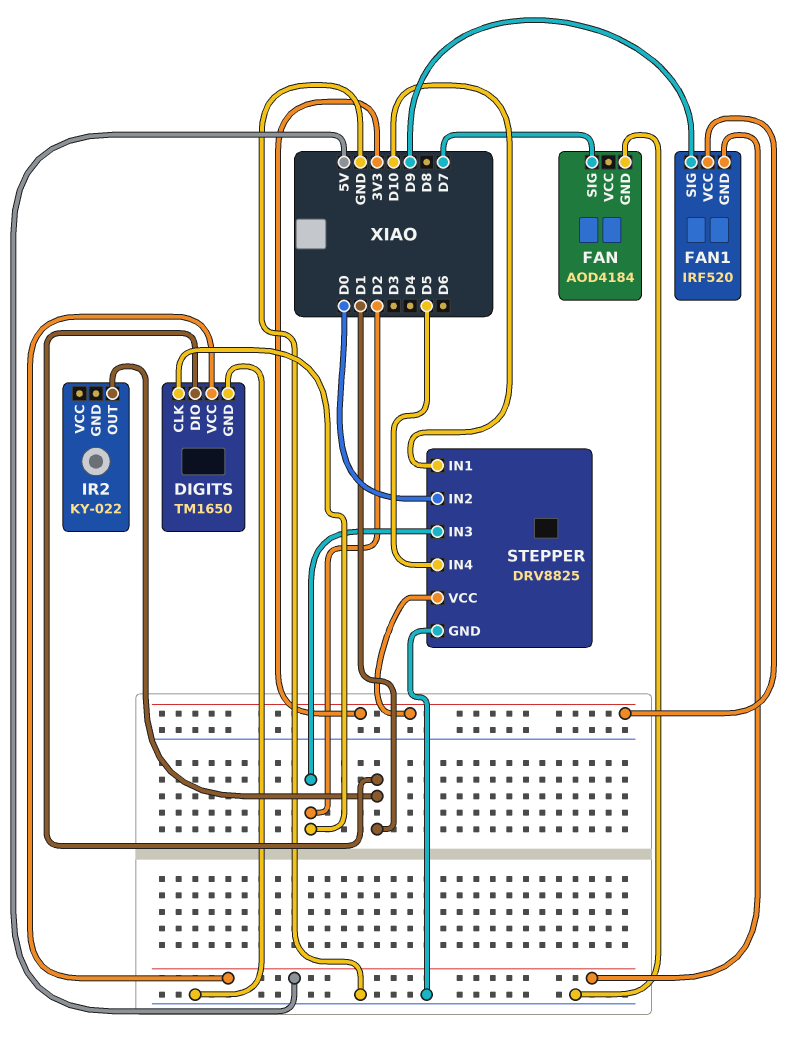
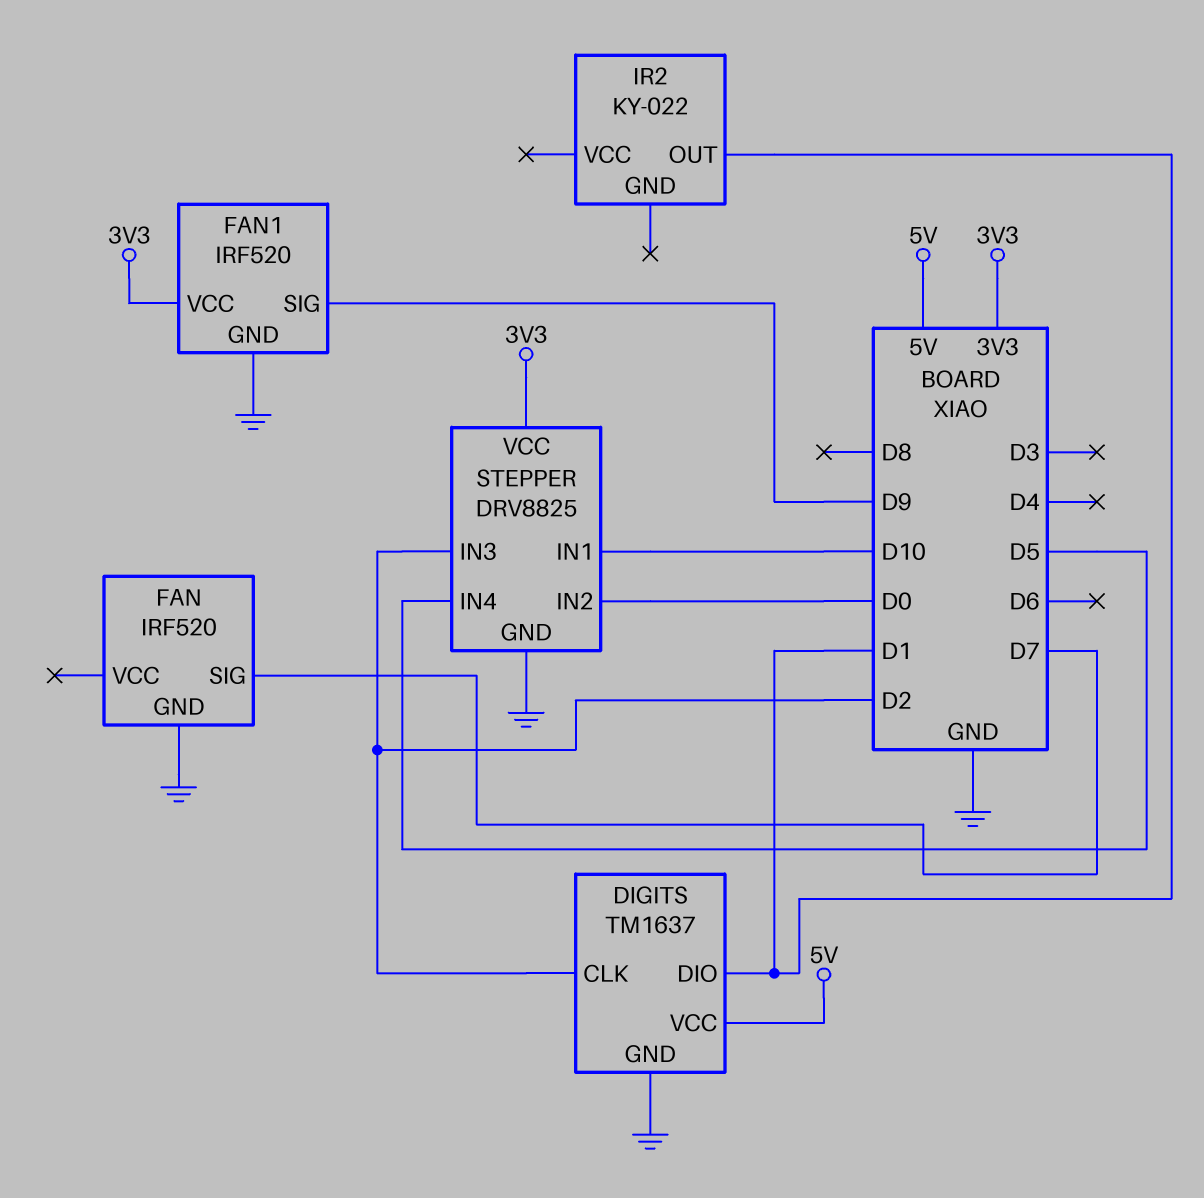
DIGITS: TM1650 -> TM1637
FAN: AOD4184 -> IRF520
FAN1 pin GND: 5V -> GND

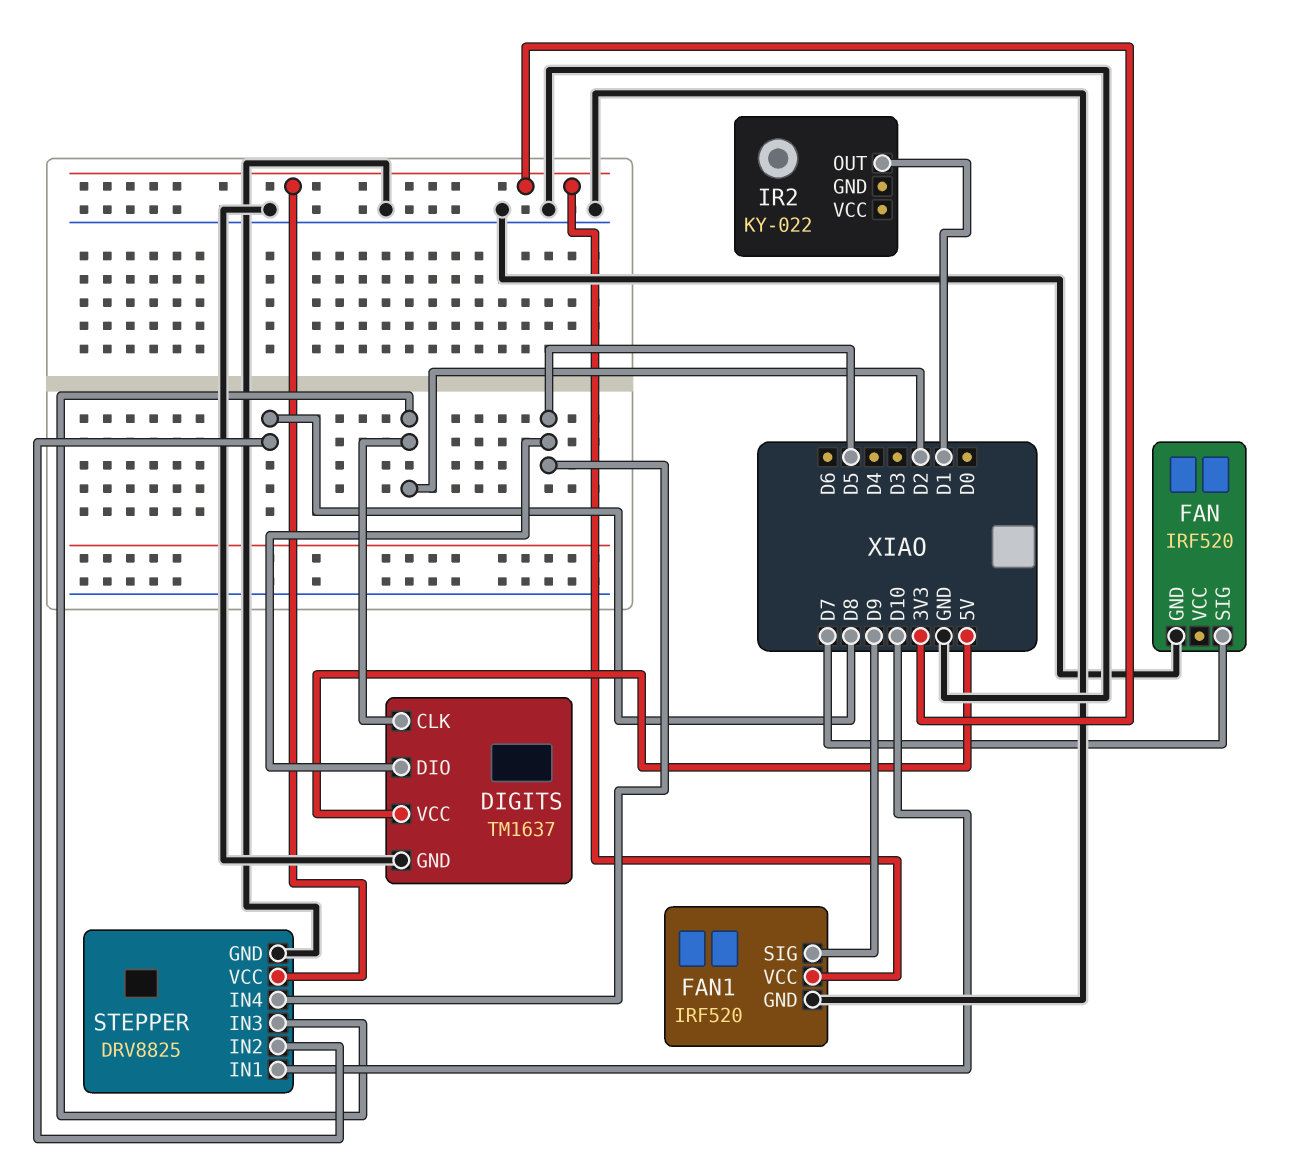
DIGITS pin DIO: D1 -> D5
STEPPER pin IN2: D0 -> D8

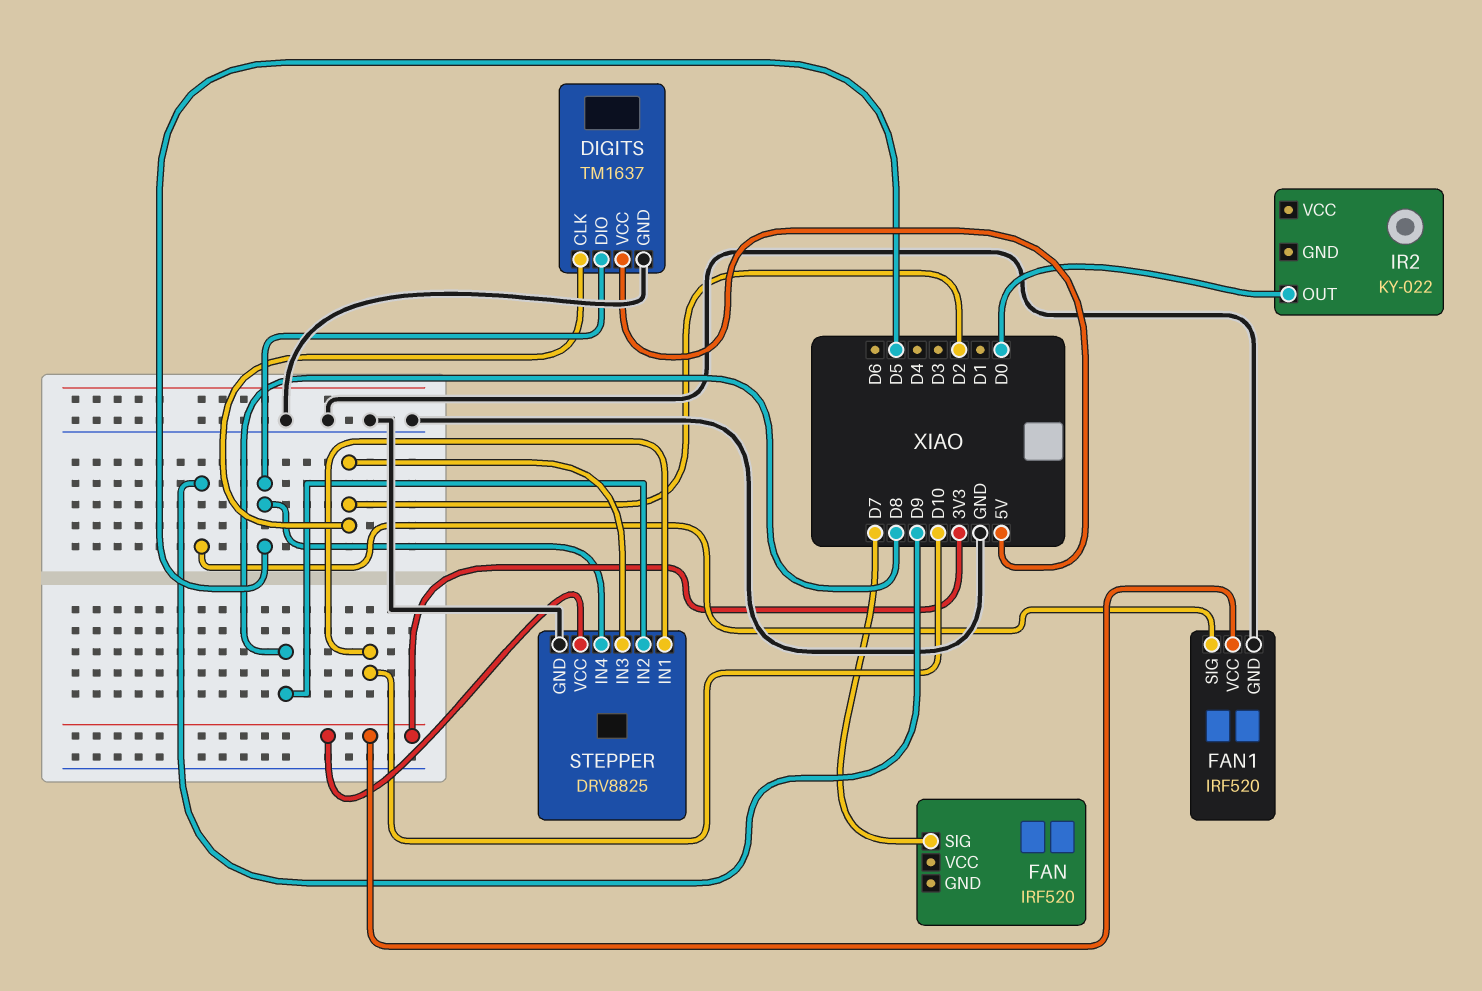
FAN pin GND: GND -> none
IR2 pin OUT: D1 -> D0

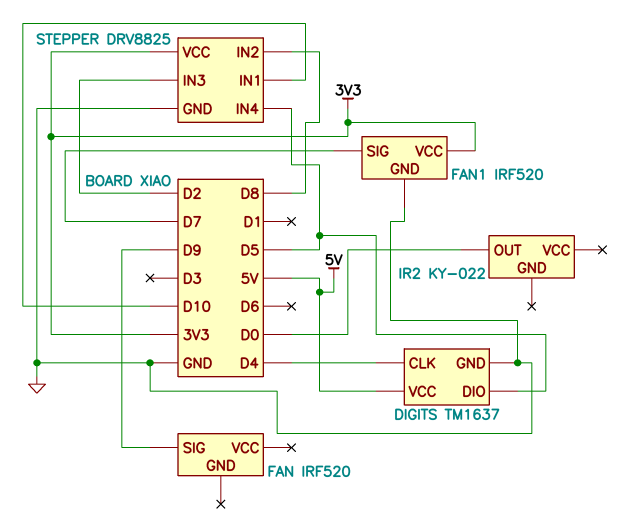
DIGITS pin CLK: D2 -> D4
FAN pin SIG: D7 -> D9
FAN1 pin SIG: D9 -> D7

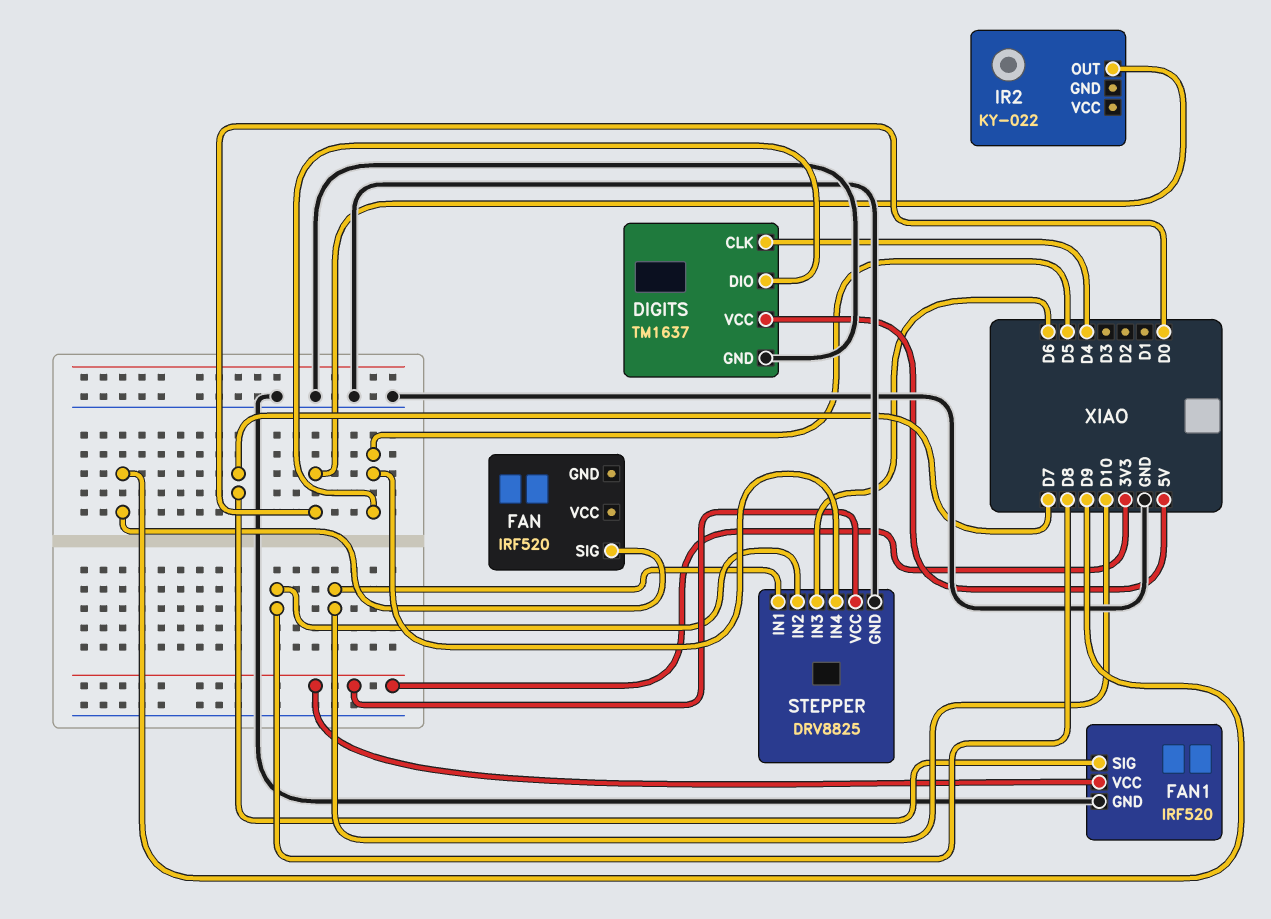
STEPPER pin IN3: D2 -> D6

